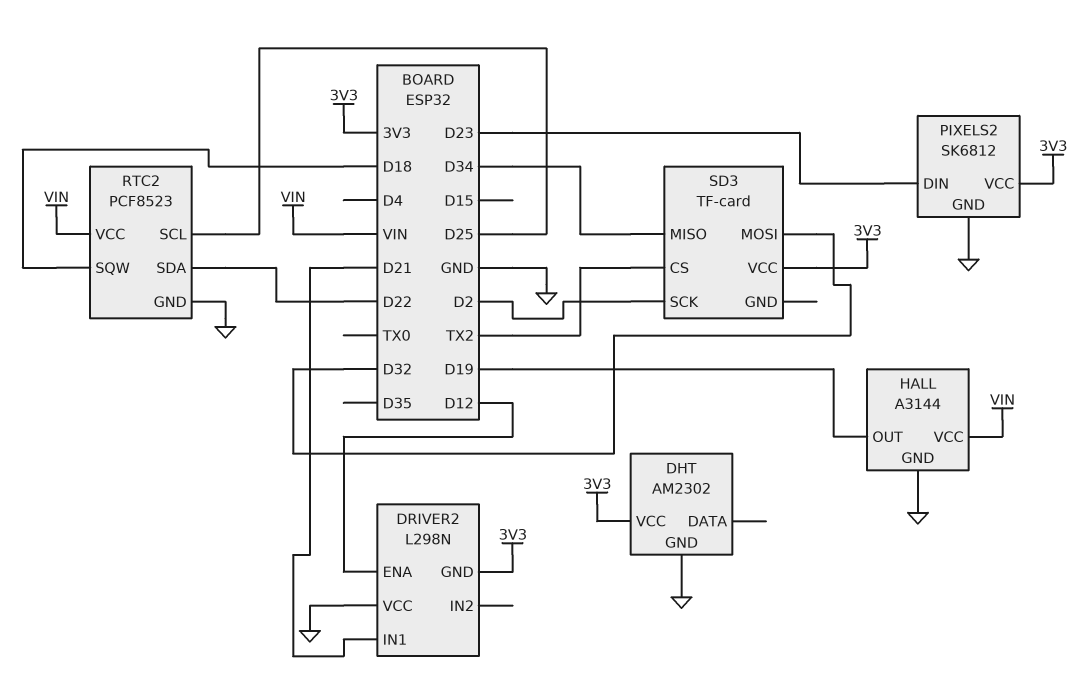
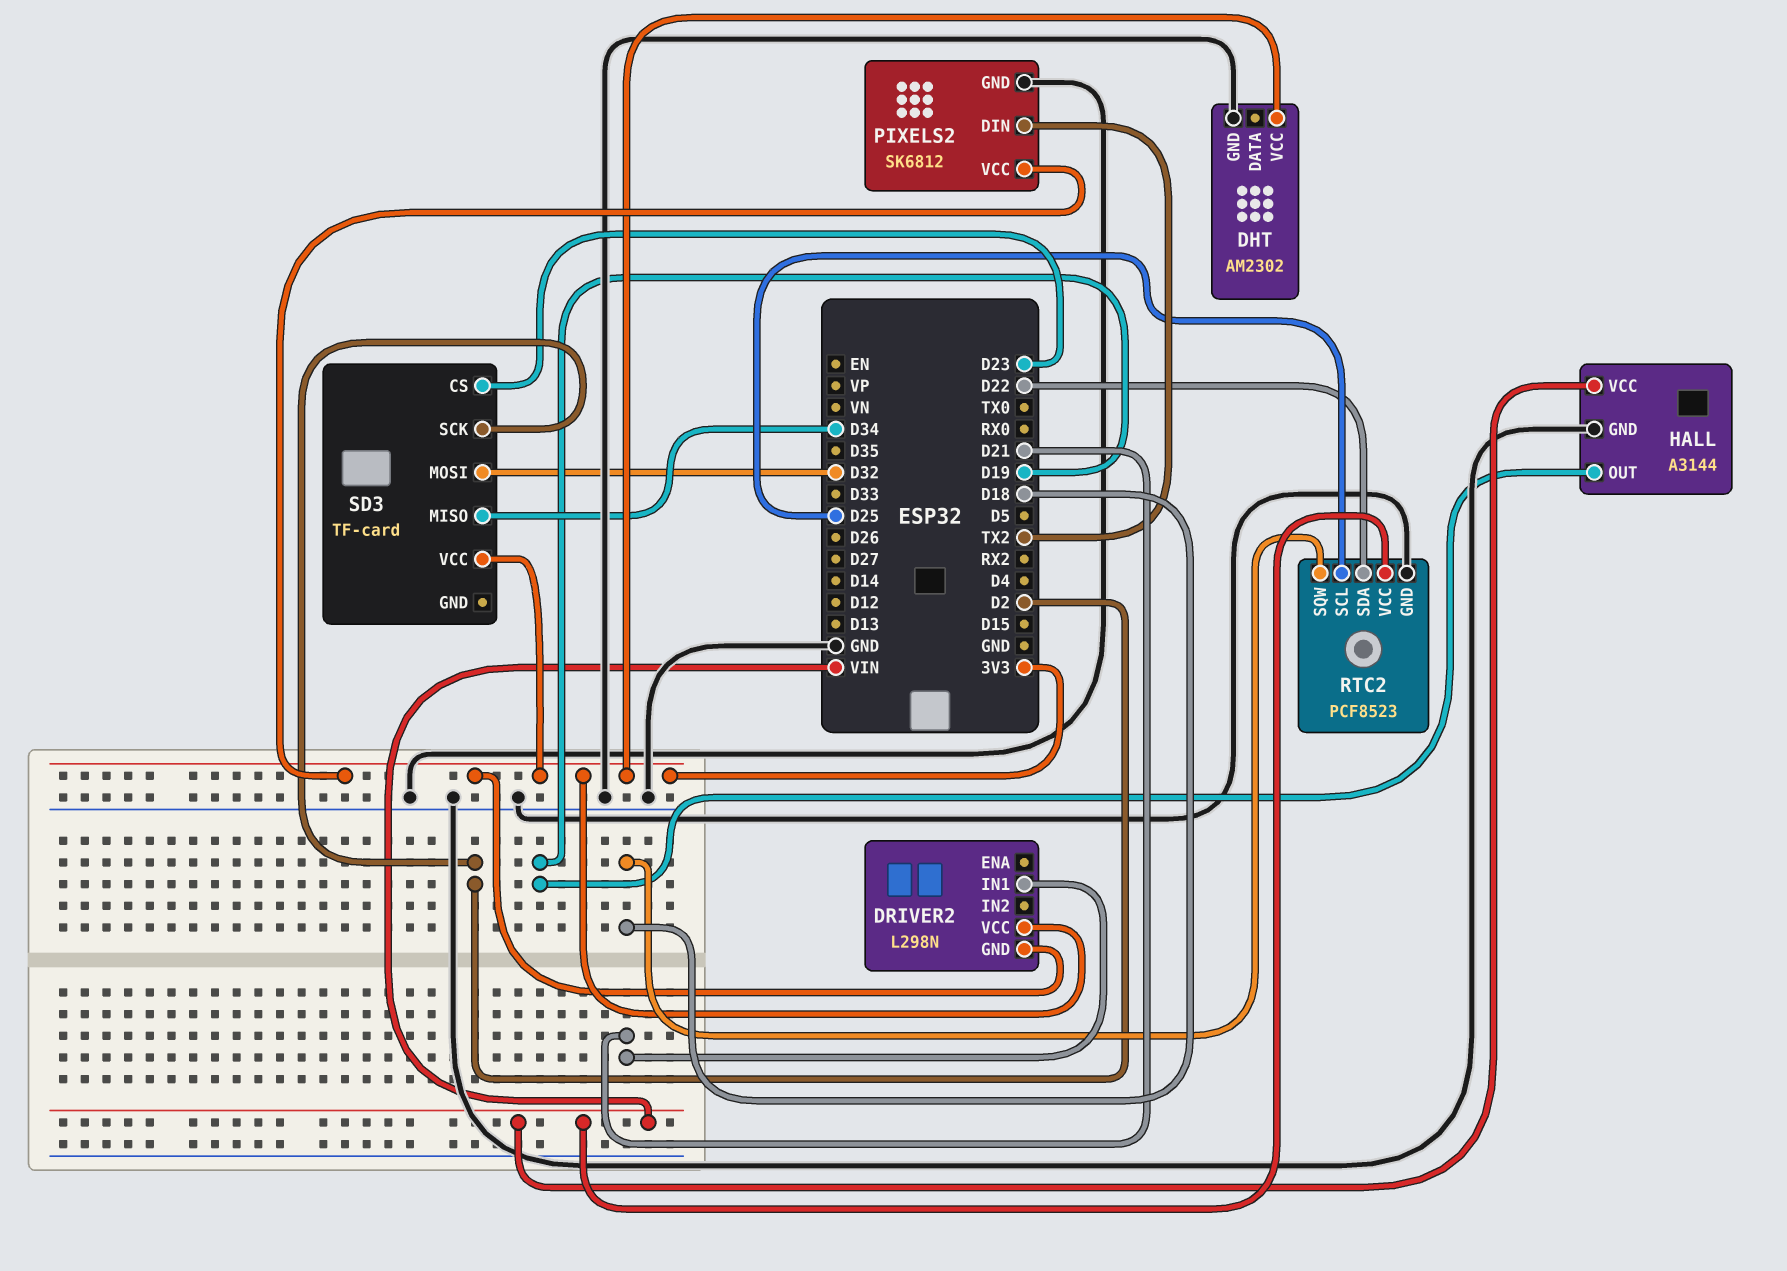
DRIVER2 pin ENA: D12 -> none
DRIVER2 pin VCC: GND -> 3V3
PIXELS2 pin DIN: D23 -> TX2
SD3 pin CS: TX2 -> D23

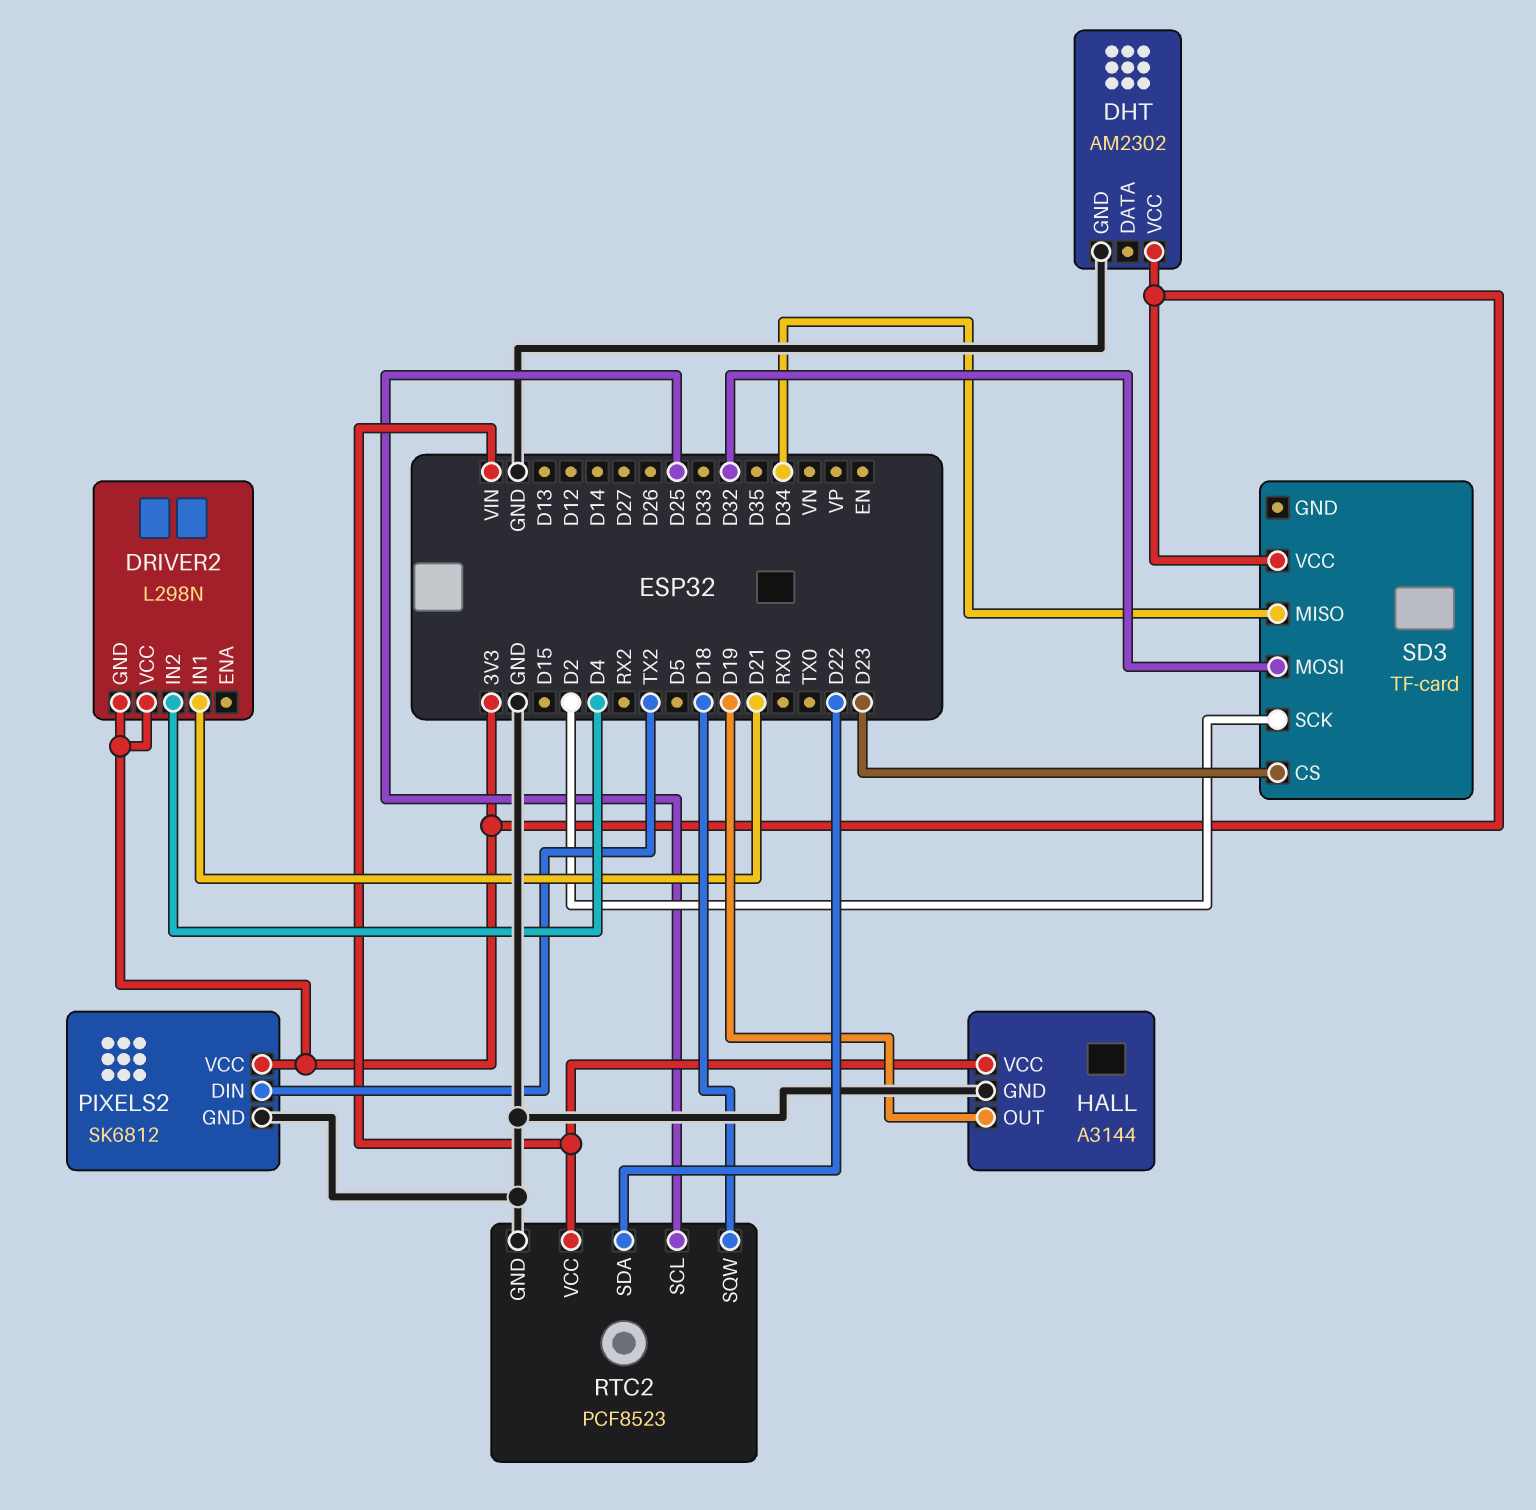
DRIVER2 pin IN2: none -> D4

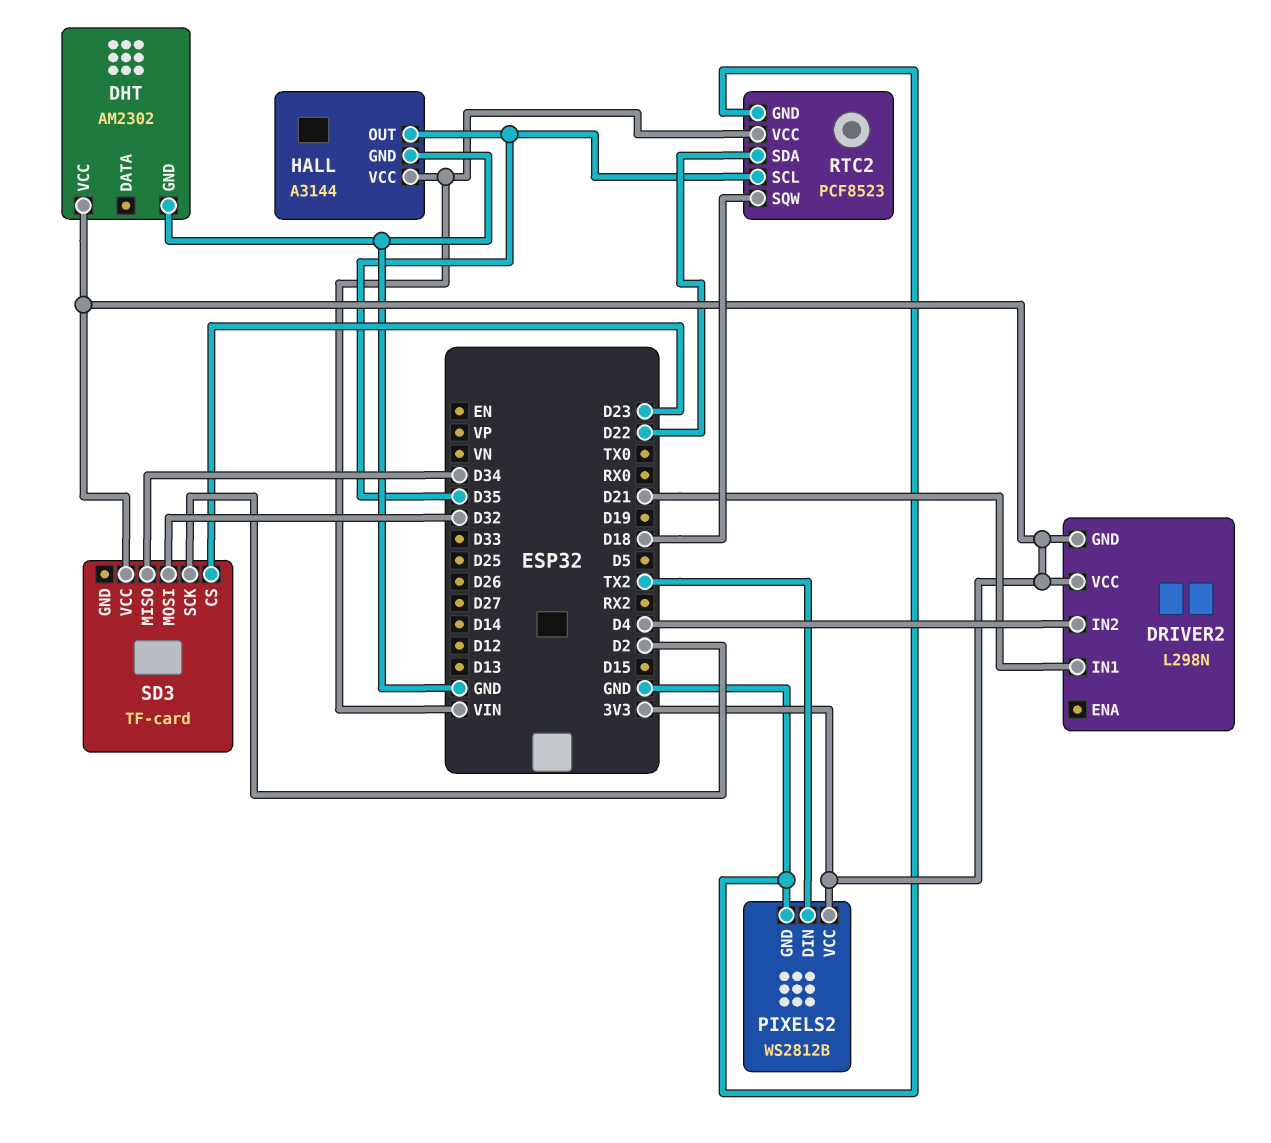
HALL pin OUT: D19 -> D35
PIXELS2: SK6812 -> WS2812B
RTC2 pin SCL: D25 -> D35

